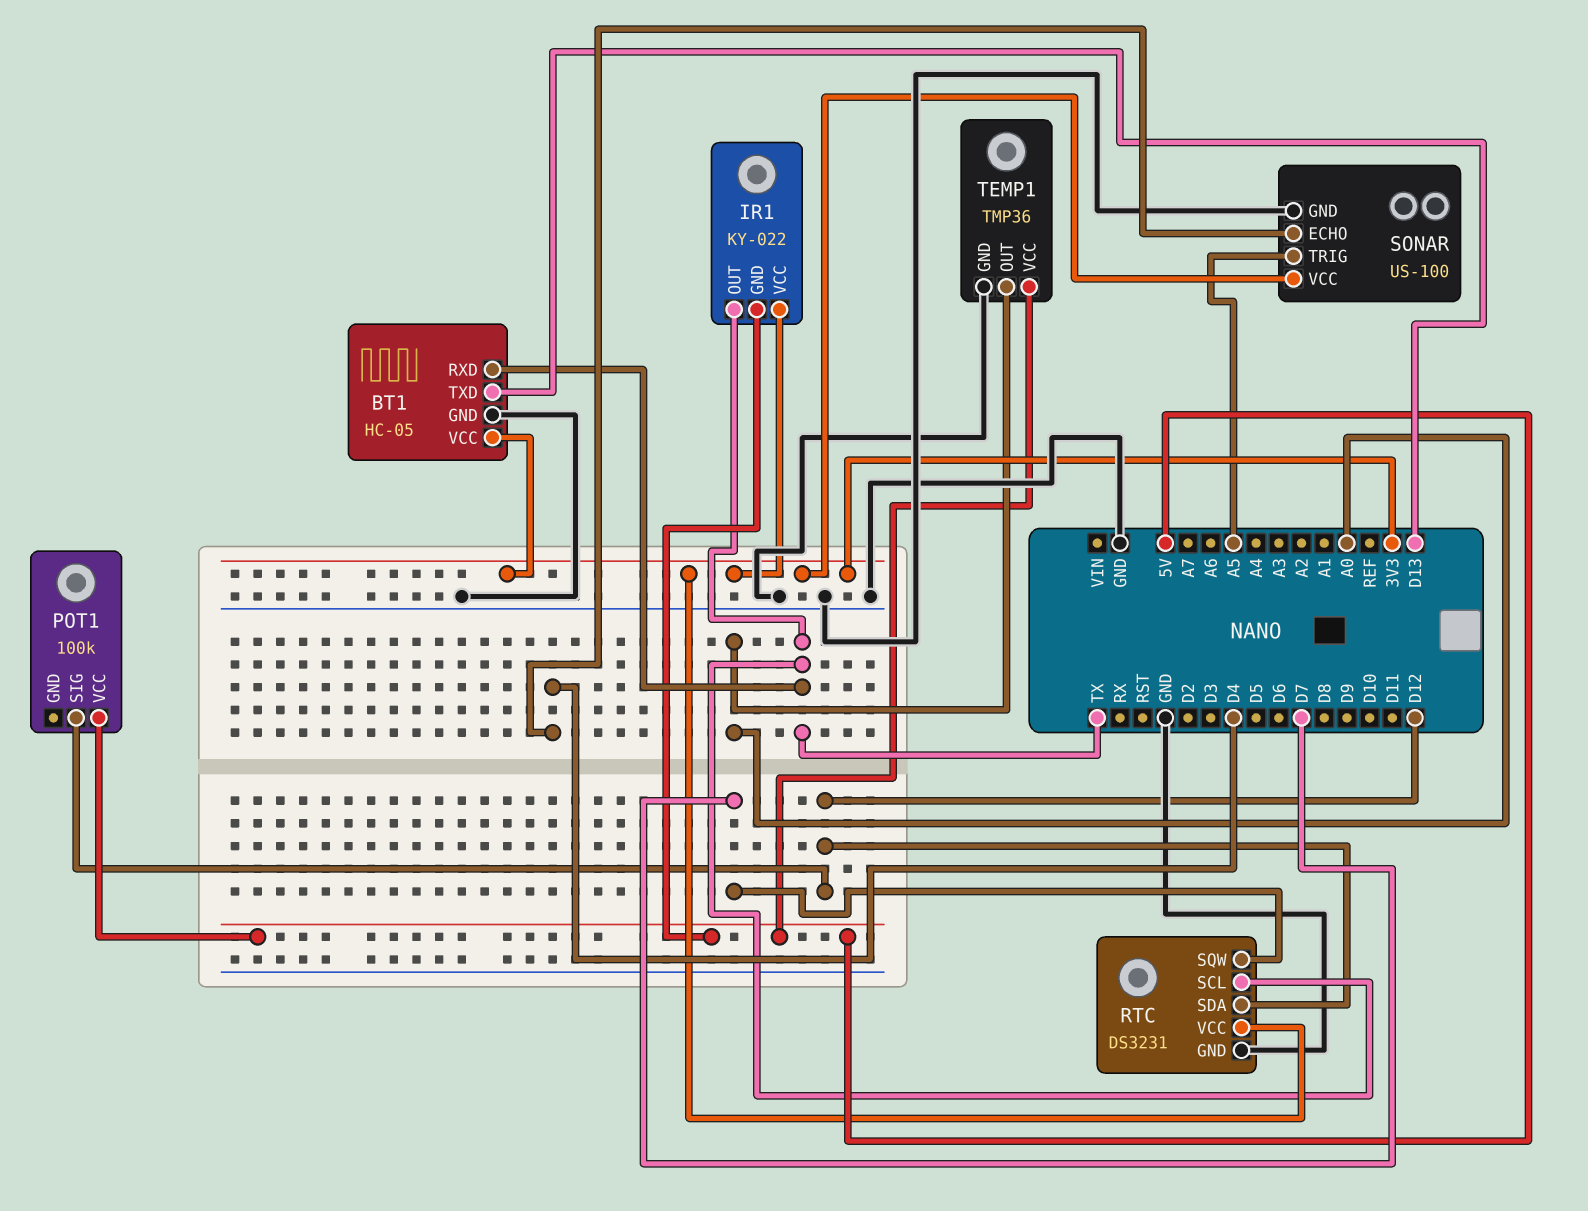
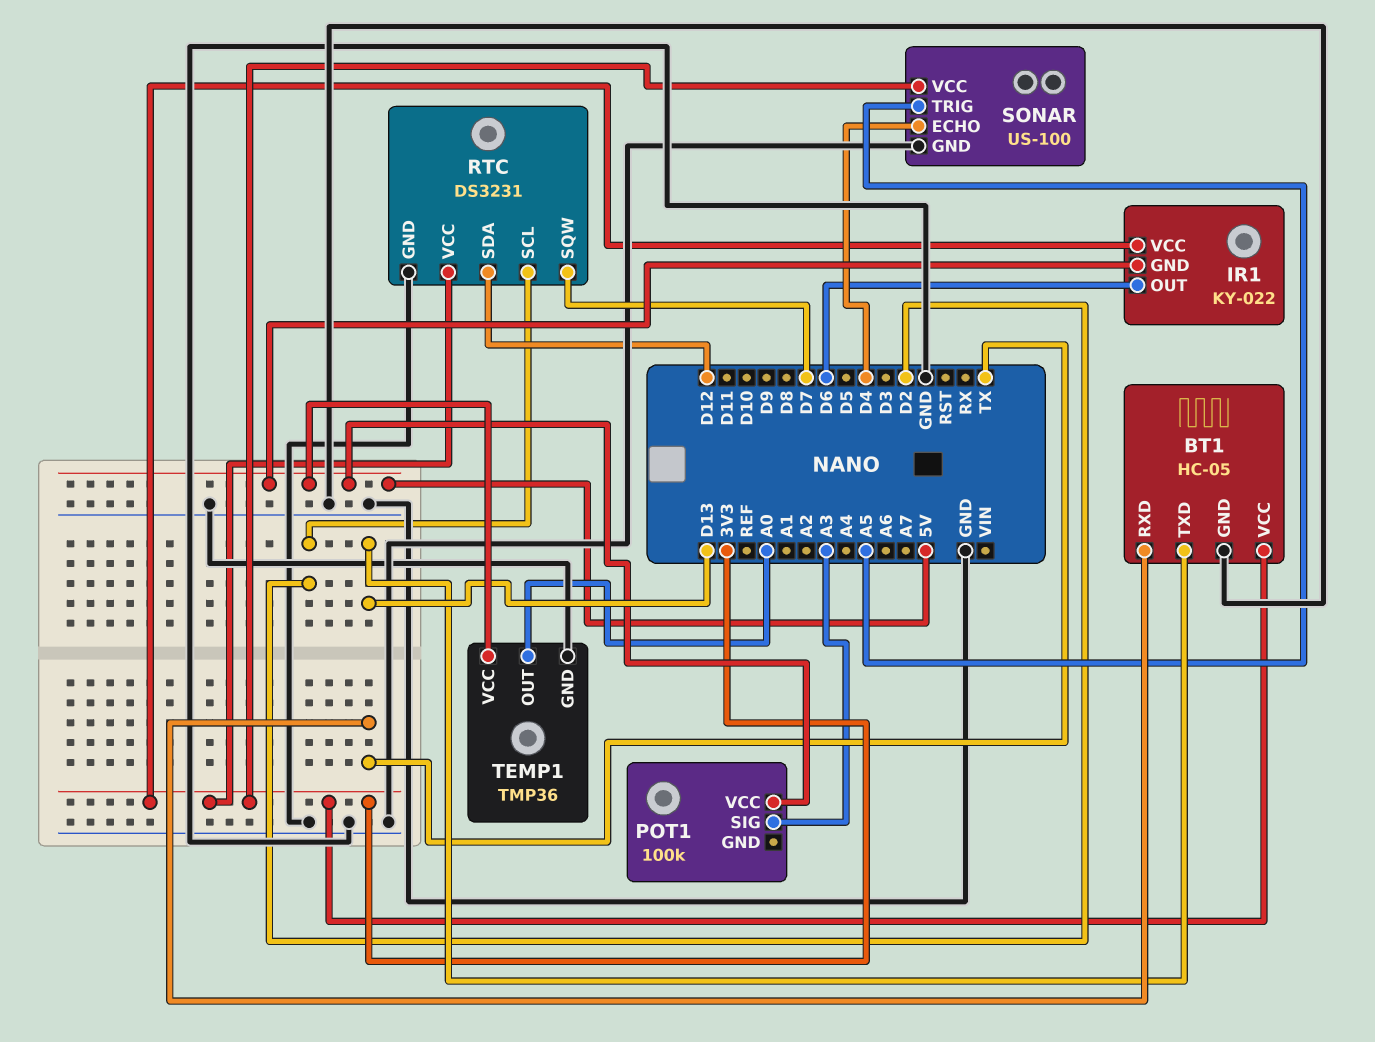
IR1 pin OUT: TX -> D6
POT1 pin SIG: D12 -> A3
RTC pin SCL: TX -> D2

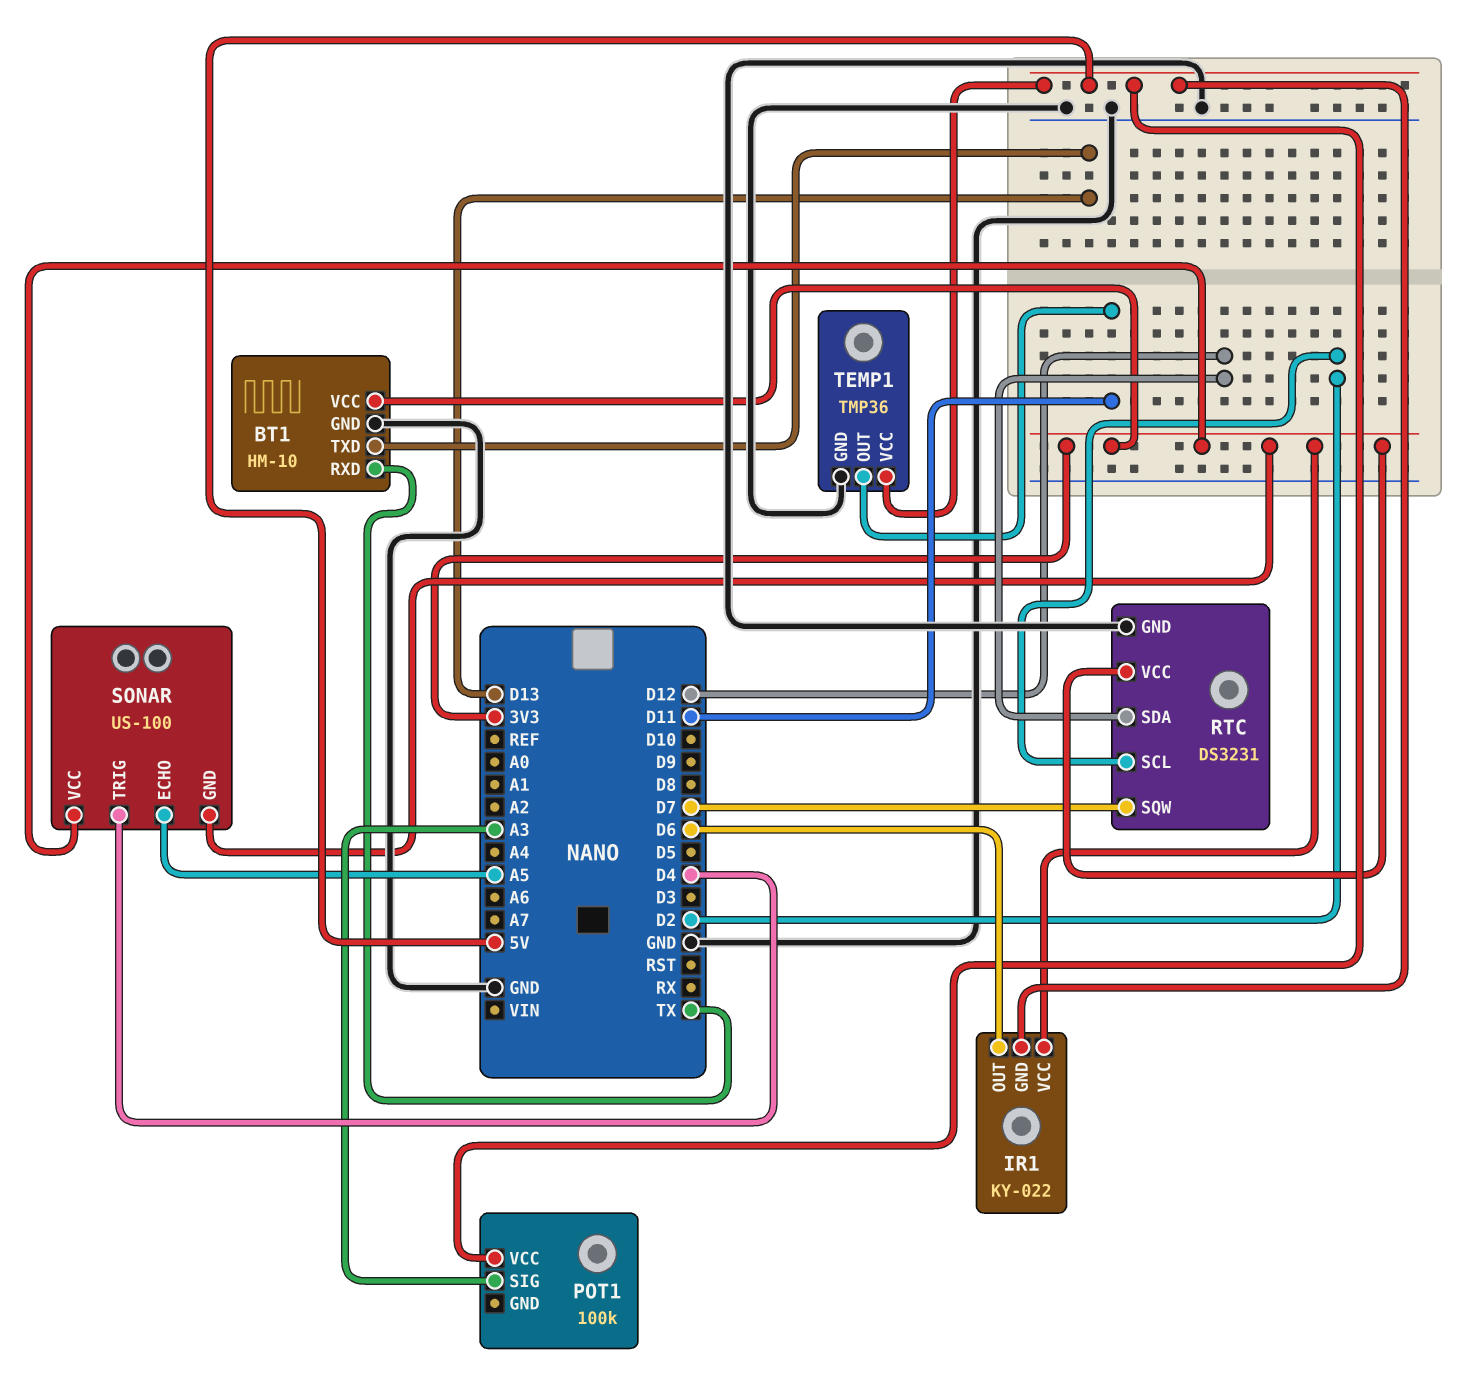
BT1: HC-05 -> HM-10
SONAR pin ECHO: D4 -> A5
SONAR pin GND: GND -> 3V3
SONAR pin TRIG: A5 -> D4
TEMP1 pin OUT: A0 -> D11

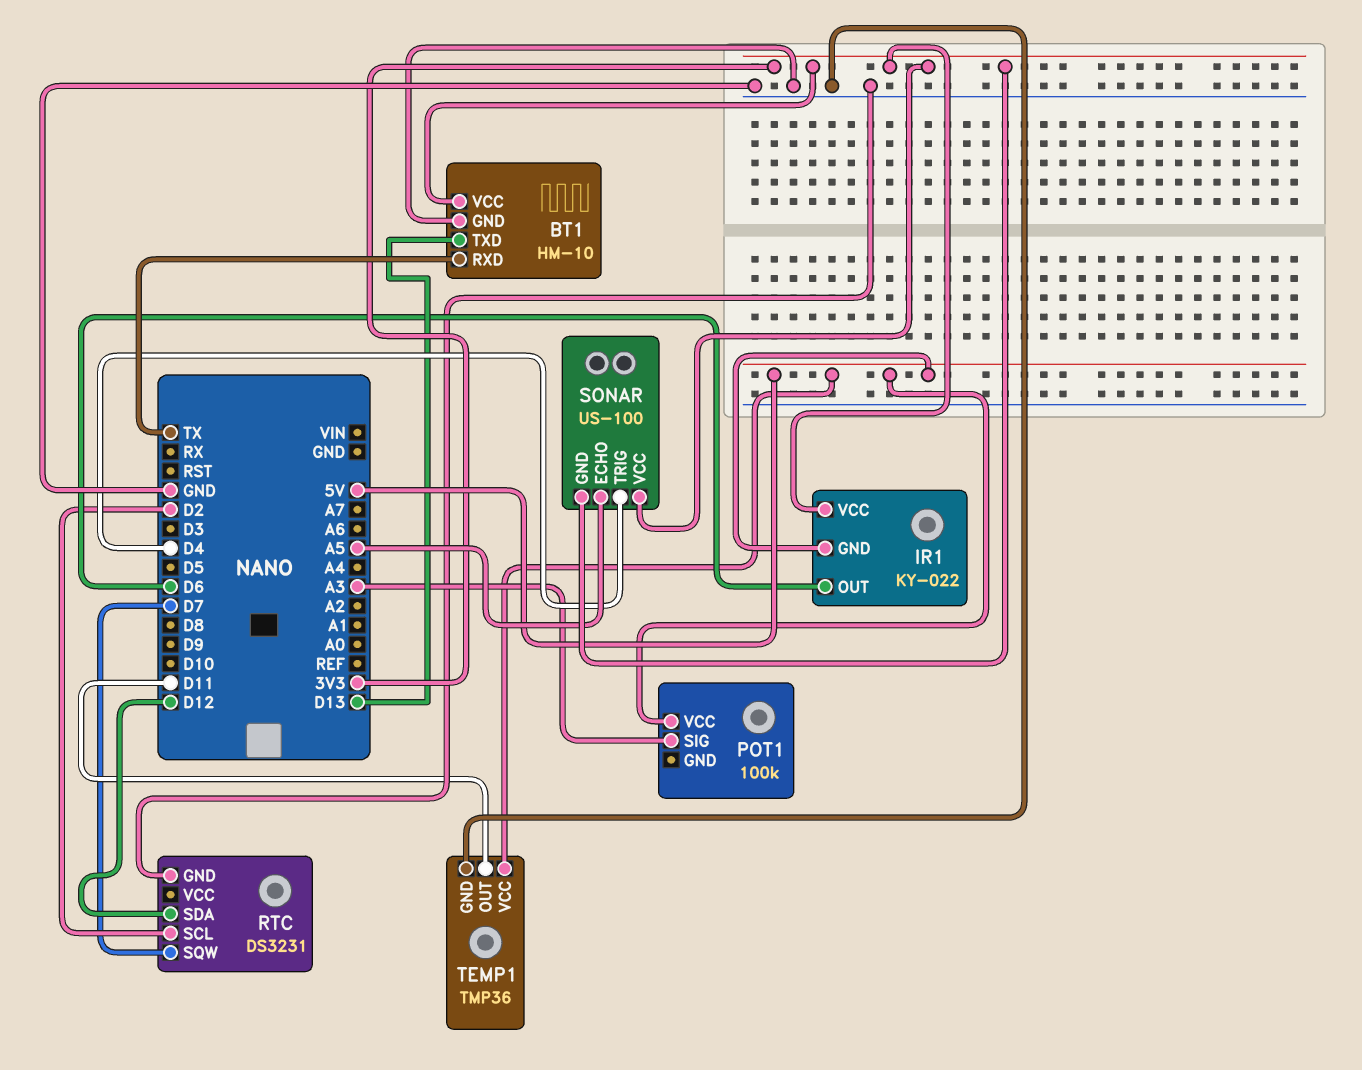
RTC pin VCC: 3V3 -> none

